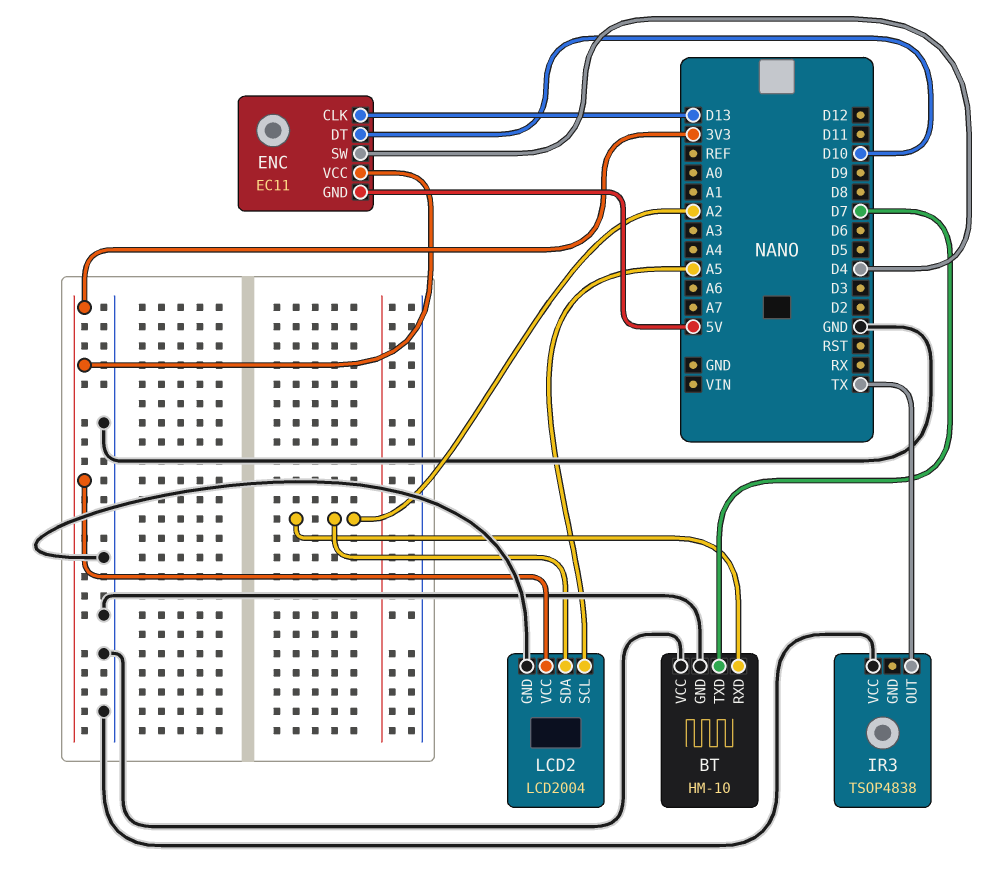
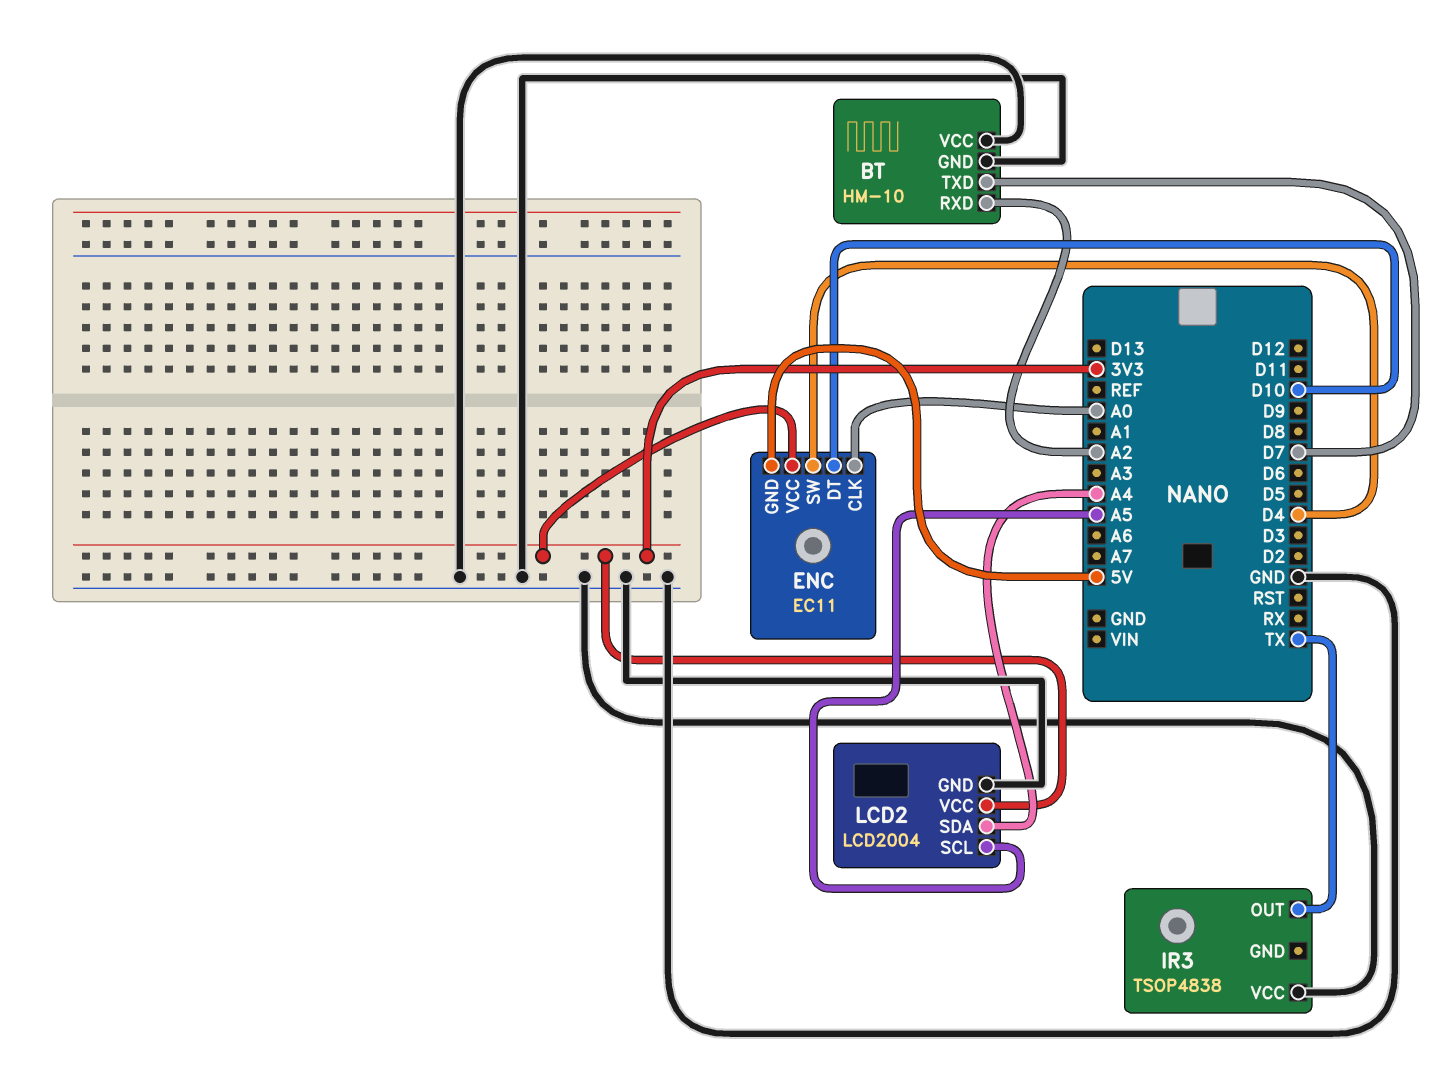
ENC pin CLK: D13 -> A0
LCD2 pin SDA: A2 -> A4

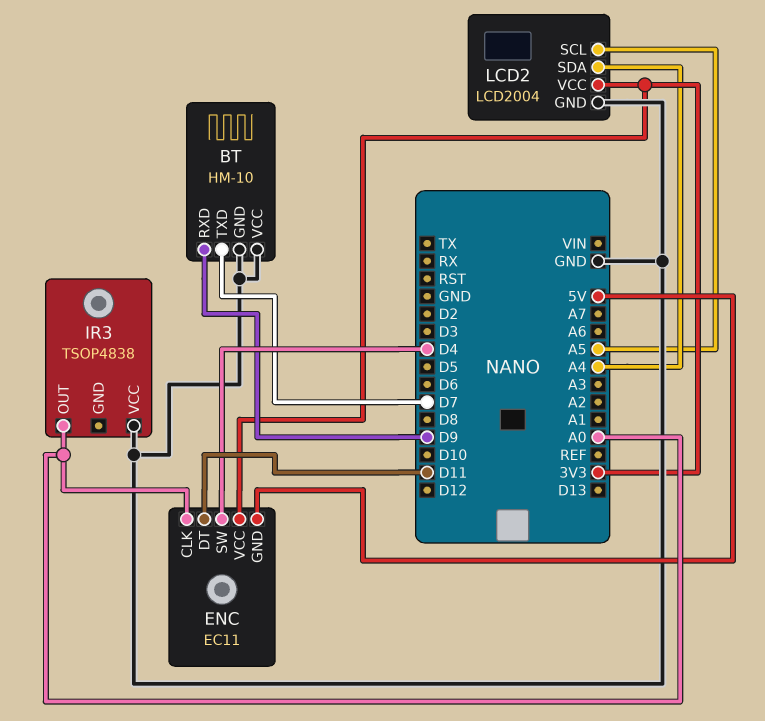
BT pin RXD: A2 -> D9
ENC pin DT: D10 -> D11
IR3 pin OUT: TX -> A0

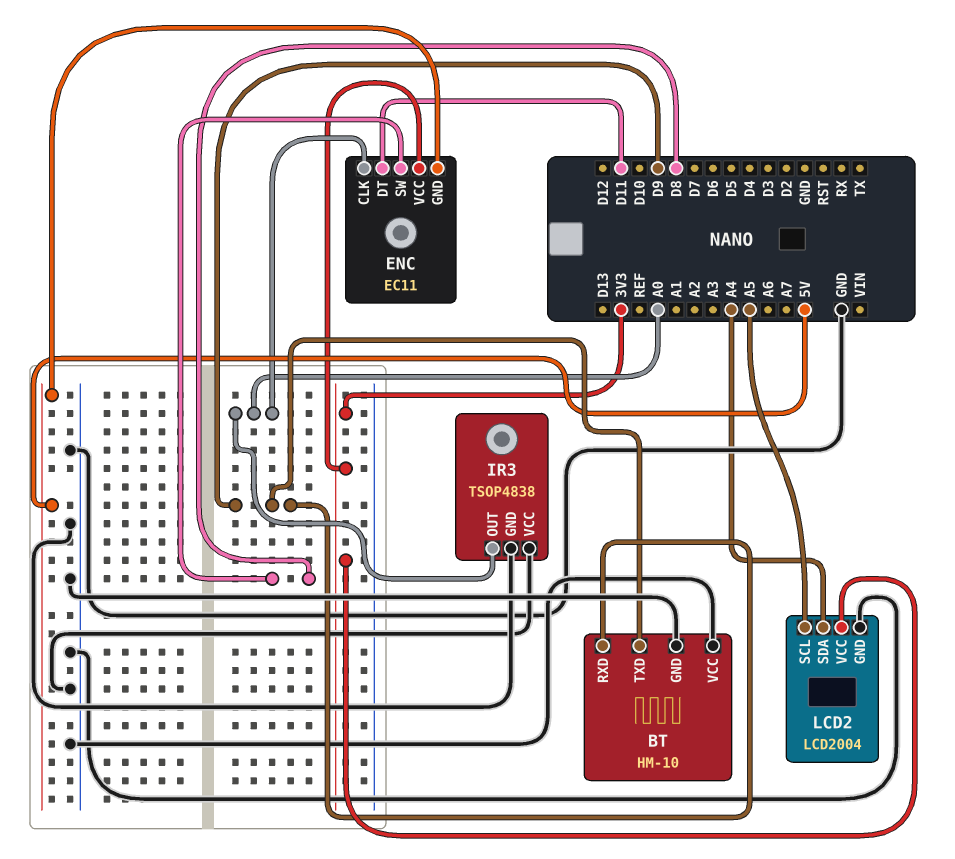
BT pin TXD: D7 -> D9
ENC pin SW: D4 -> D8
IR3 pin GND: none -> GND

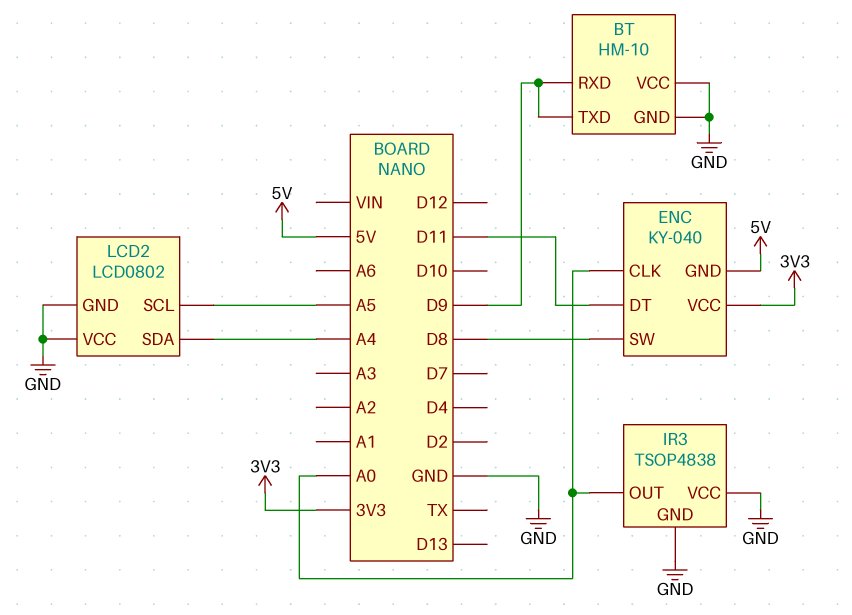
ENC: EC11 -> KY-040
LCD2: LCD2004 -> LCD0802
LCD2 pin VCC: 3V3 -> GND

